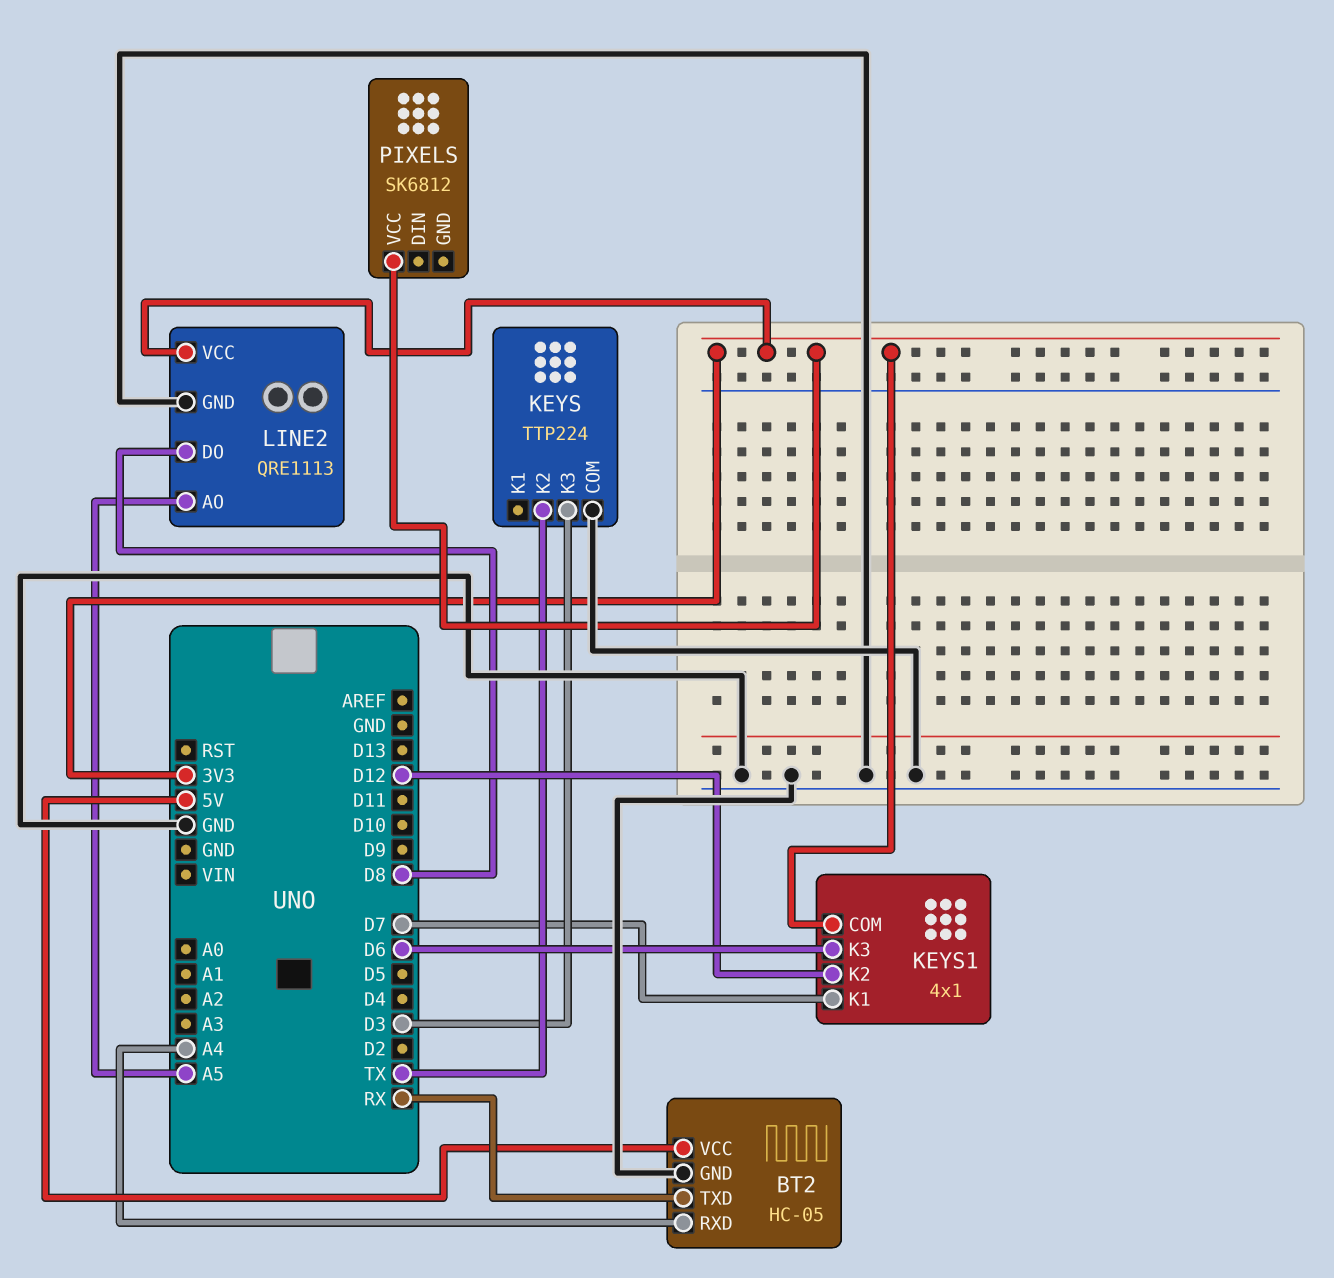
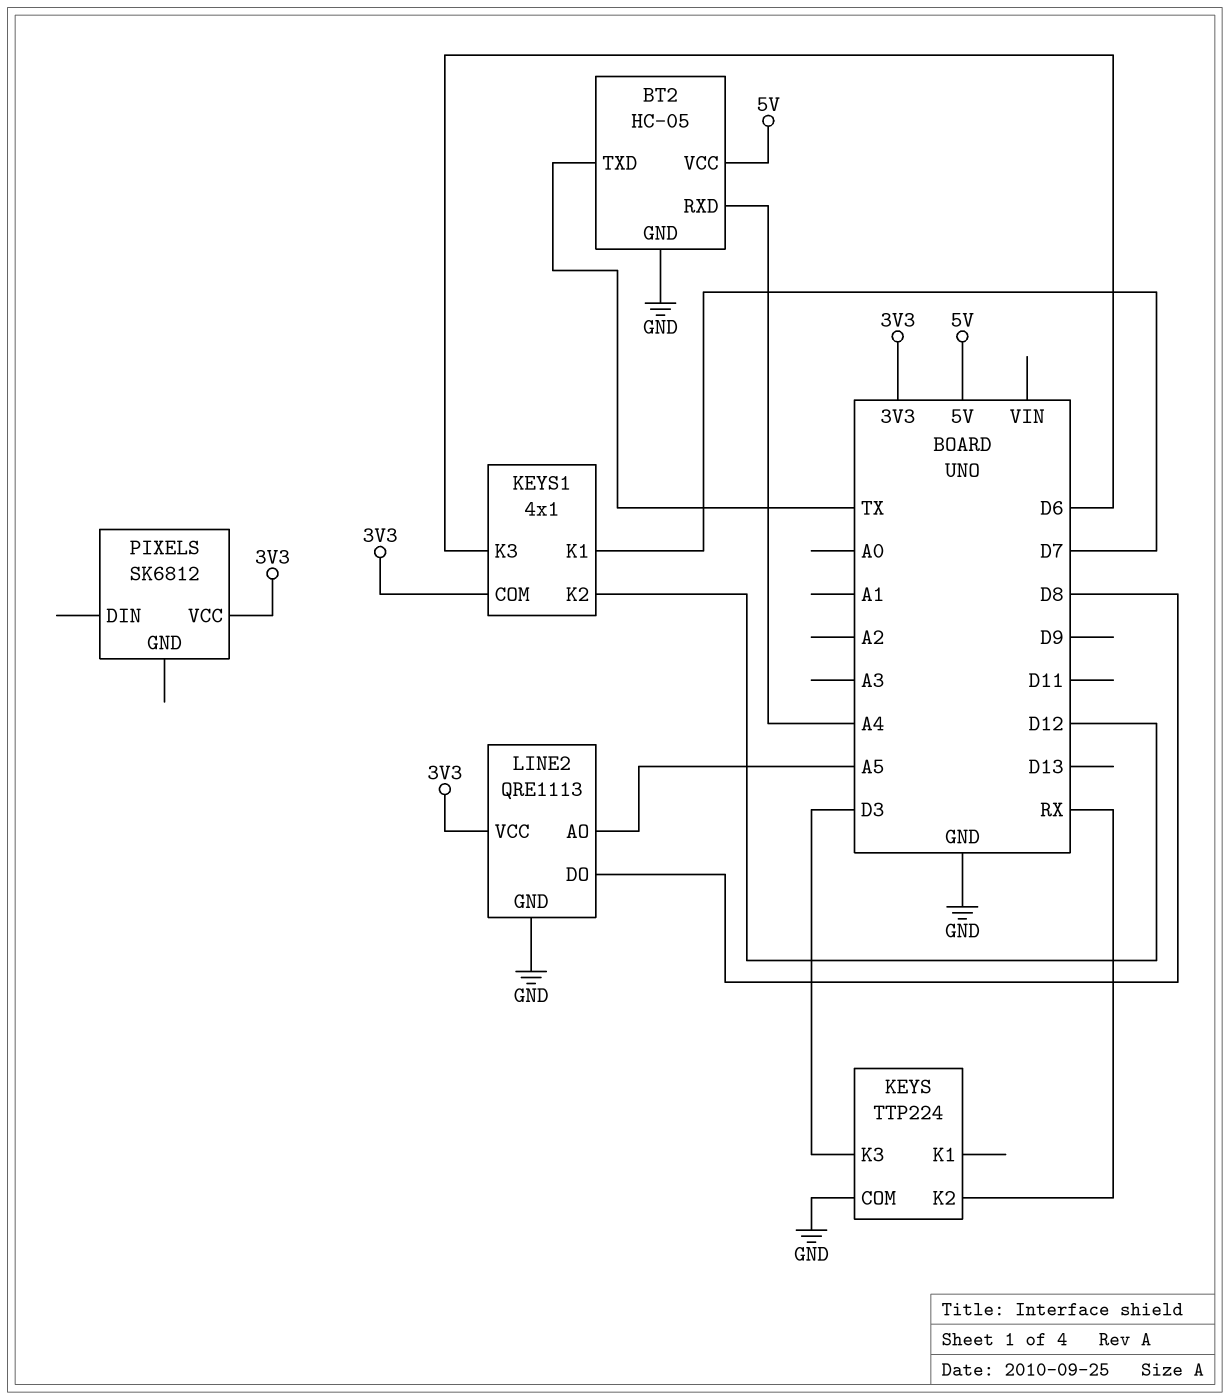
BT2 pin TXD: RX -> TX
KEYS pin K2: TX -> RX

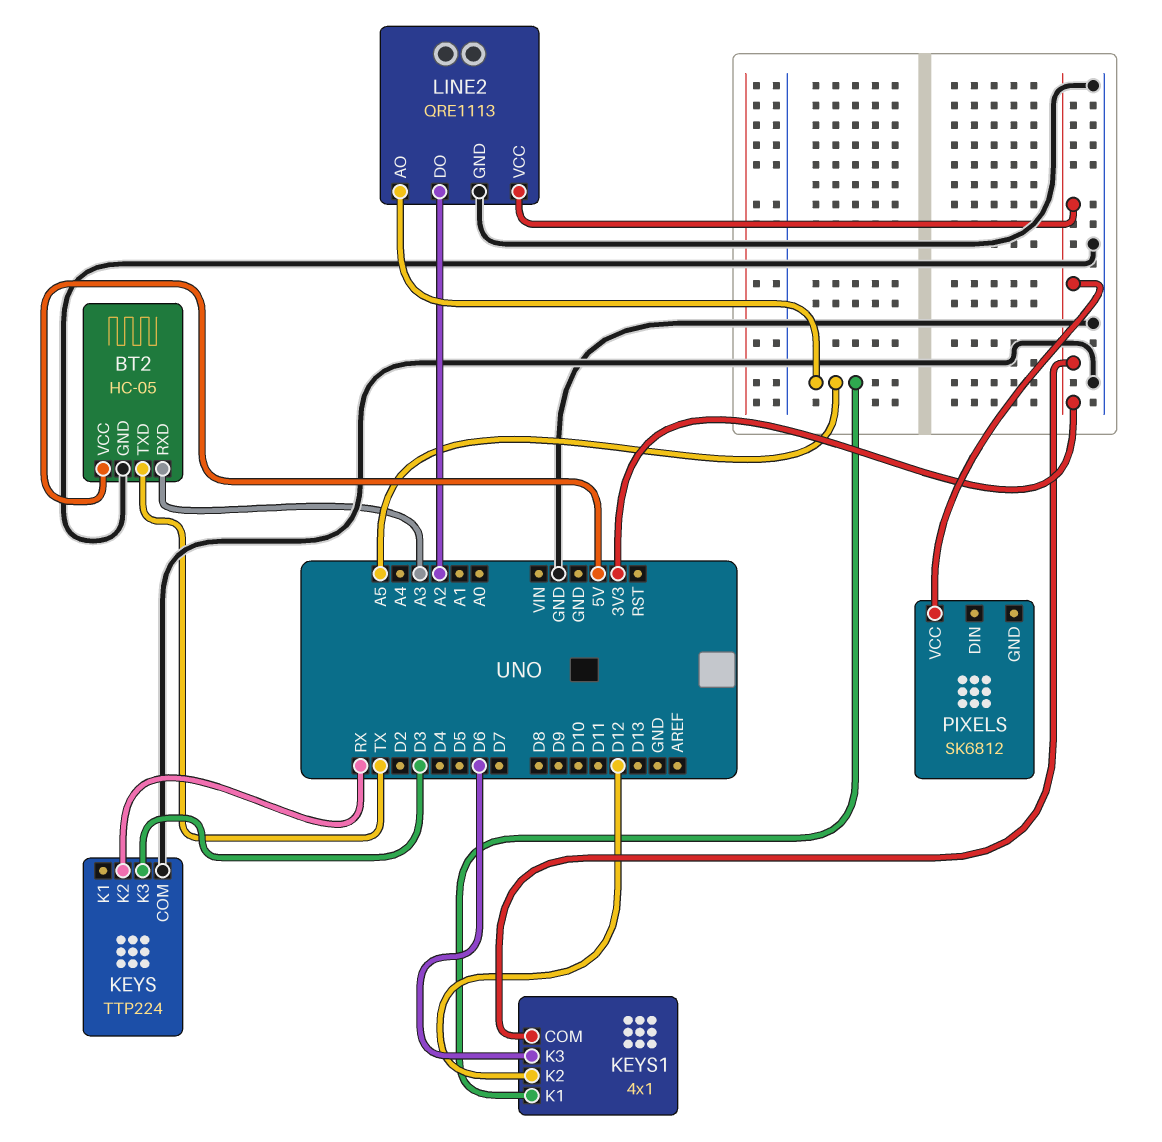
BT2 pin RXD: A4 -> A3
KEYS1 pin K1: D7 -> A5
LINE2 pin DO: D8 -> A2

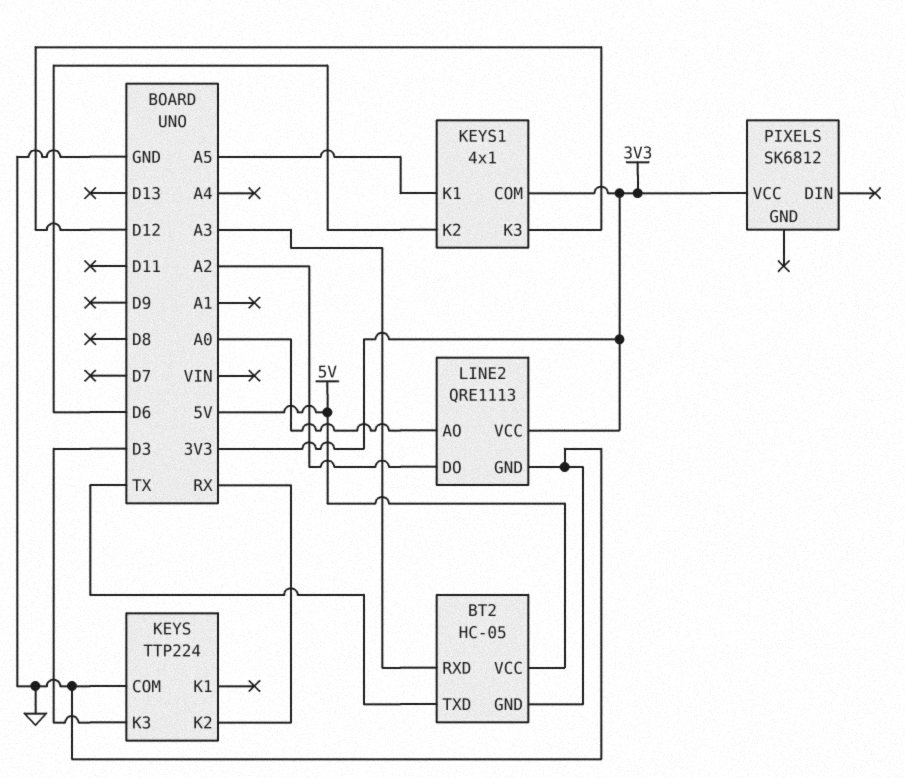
KEYS1 pin K2: D12 -> D6
KEYS1 pin K3: D6 -> D12
LINE2 pin AO: A5 -> A0

